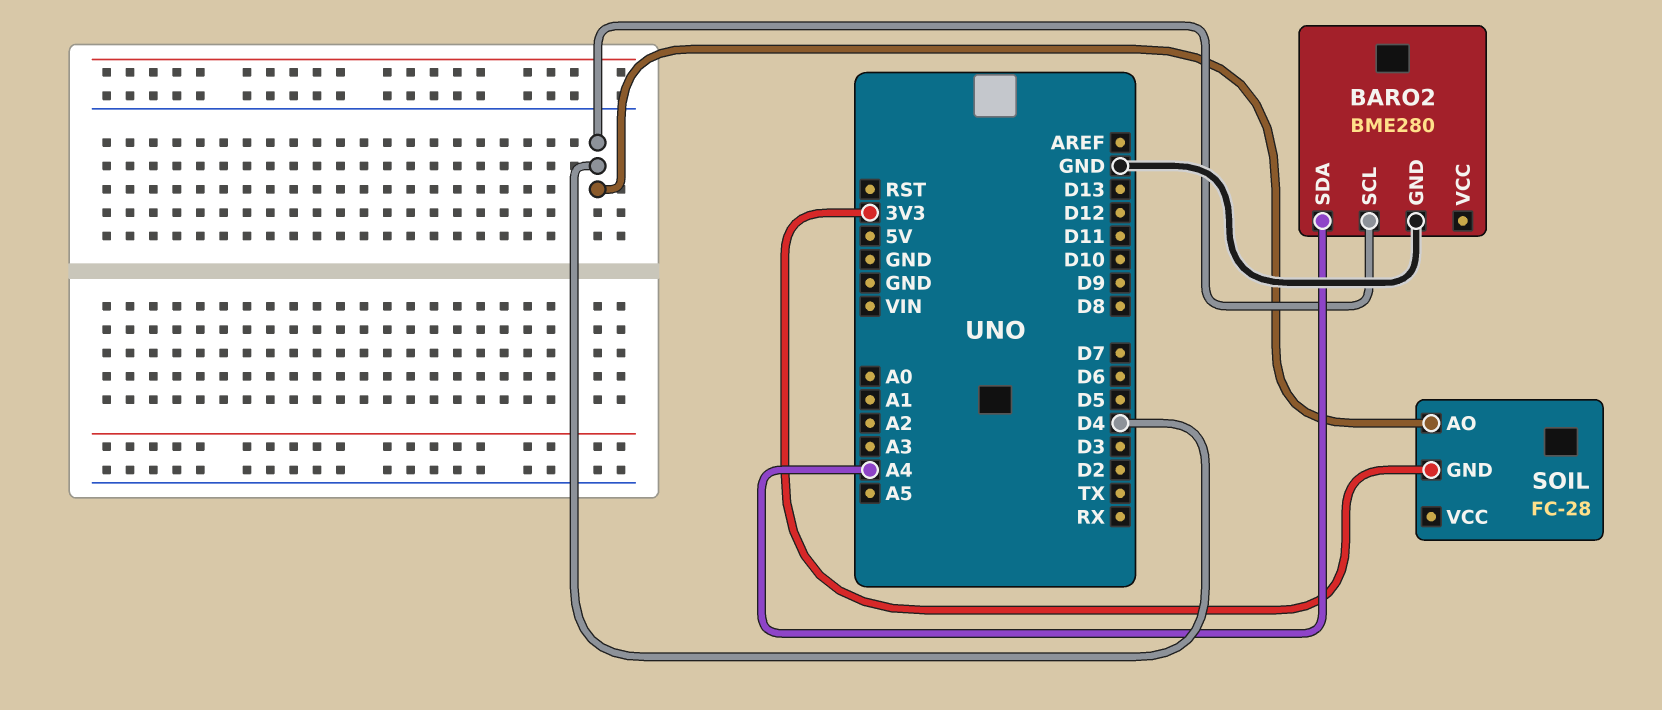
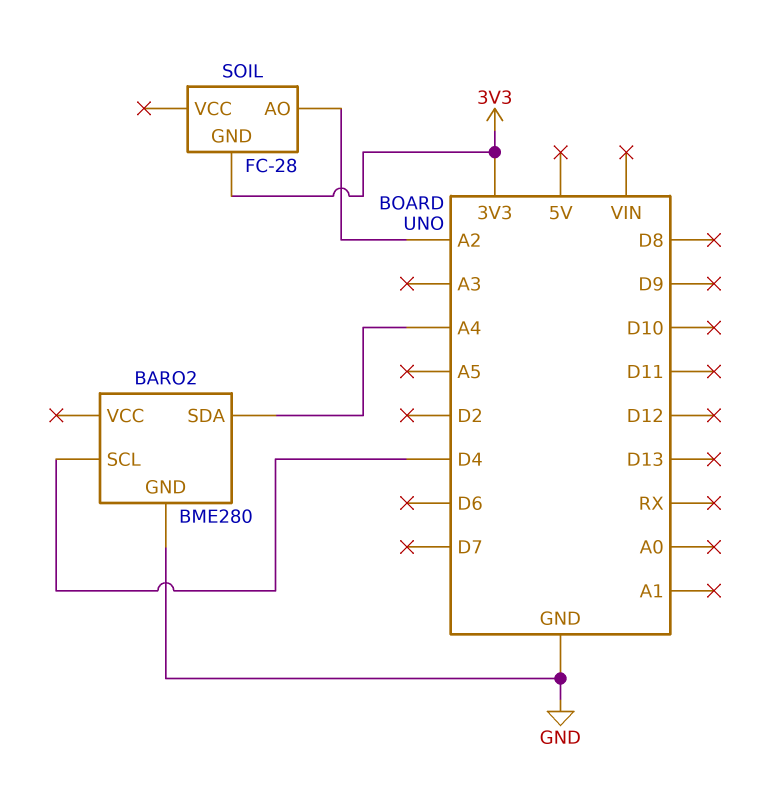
SOIL pin AO: D4 -> A2

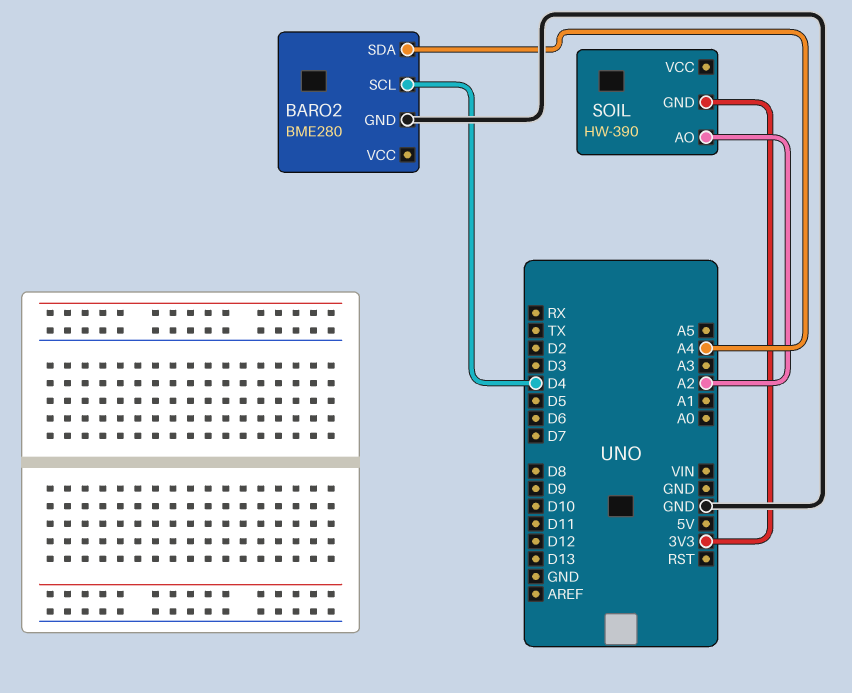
SOIL: FC-28 -> HW-390

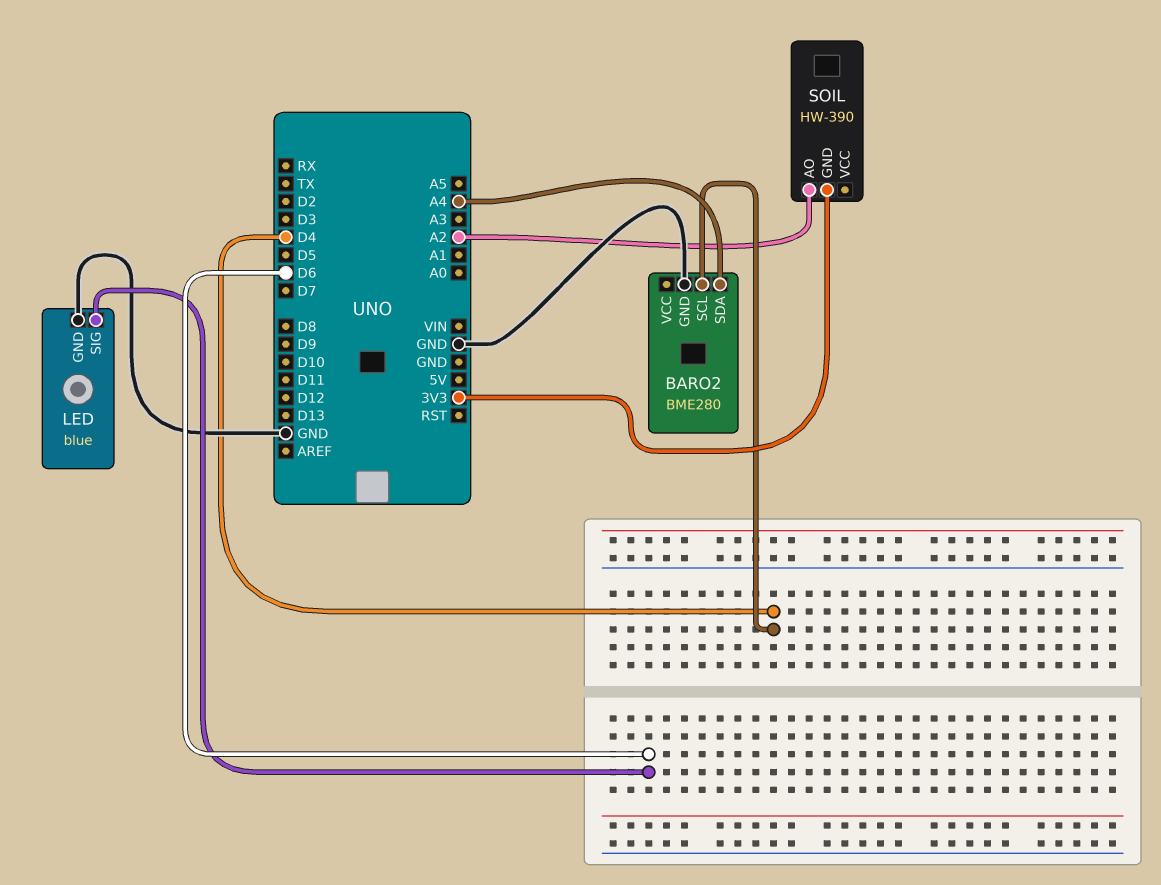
LED: none -> blue
LED pin GND: none -> GND
LED pin SIG: none -> D6

